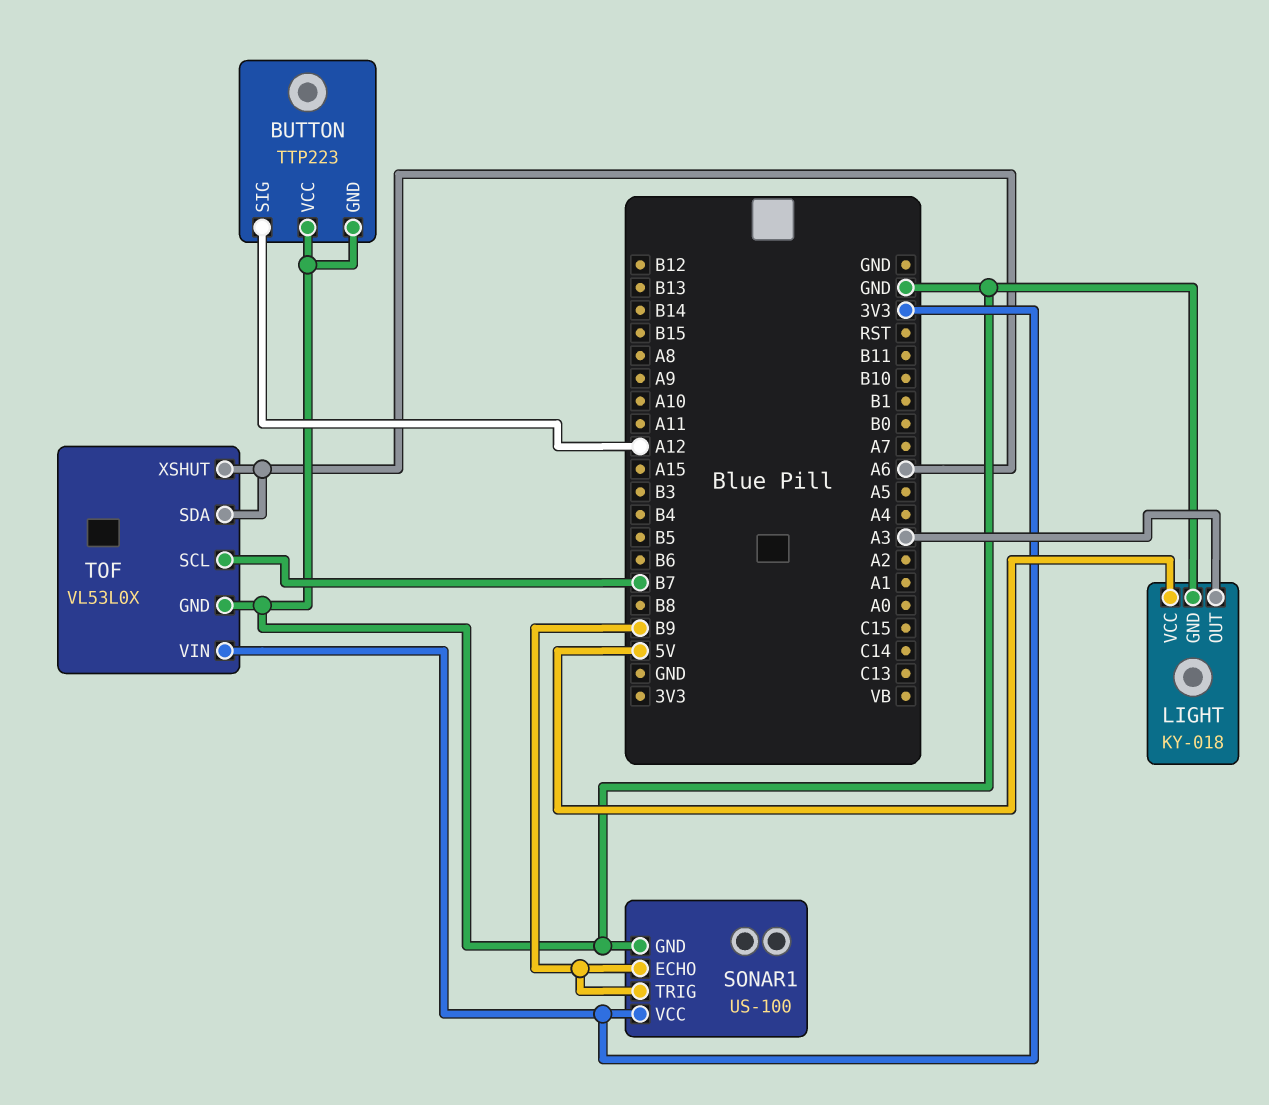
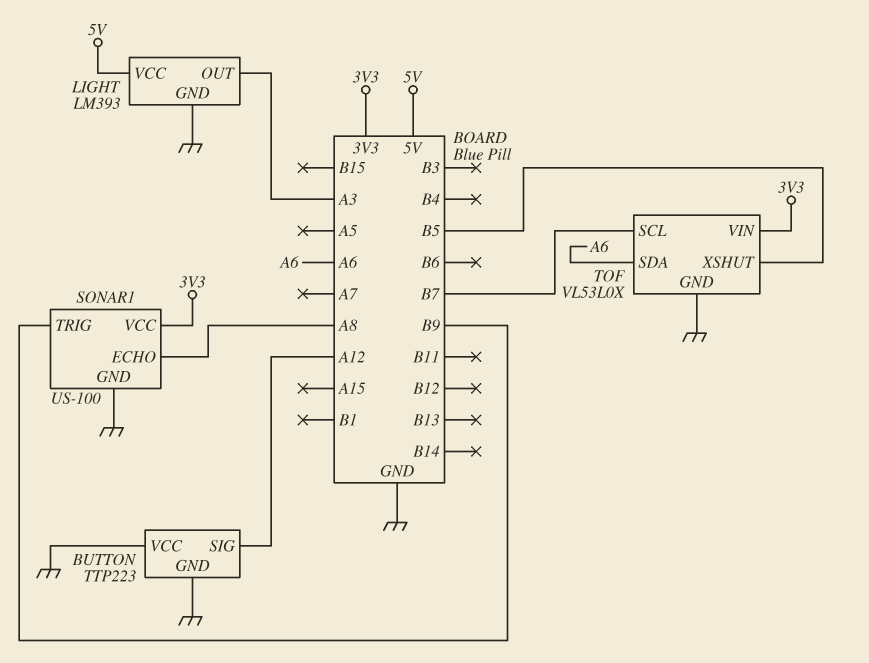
LIGHT: KY-018 -> LM393
SONAR1 pin ECHO: B9 -> A8
TOF pin XSHUT: A6 -> B5

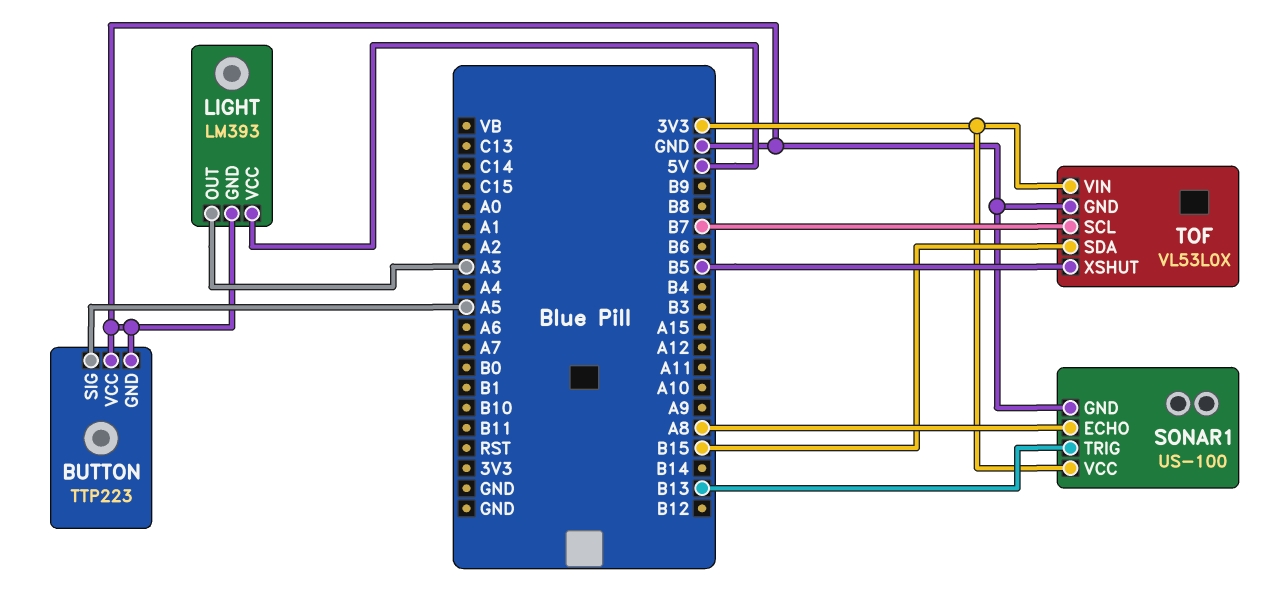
BUTTON pin SIG: A12 -> A5
SONAR1 pin TRIG: B9 -> B13
TOF pin SDA: A6 -> B15

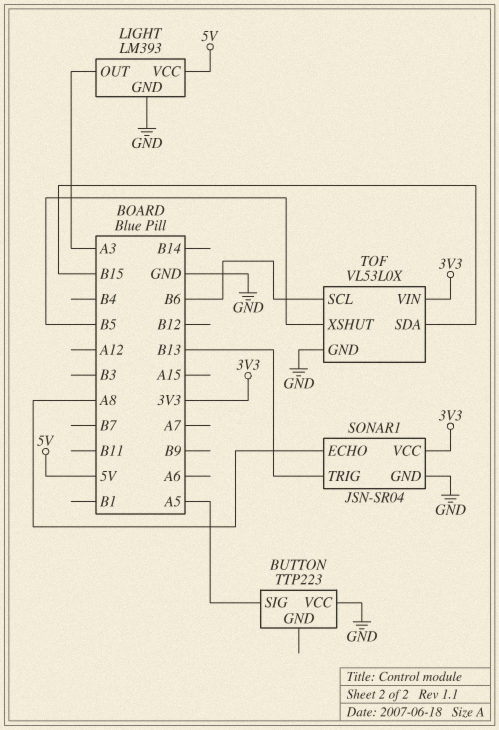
BUTTON pin GND: GND -> none
SONAR1: US-100 -> JSN-SR04
TOF pin SCL: B7 -> B6

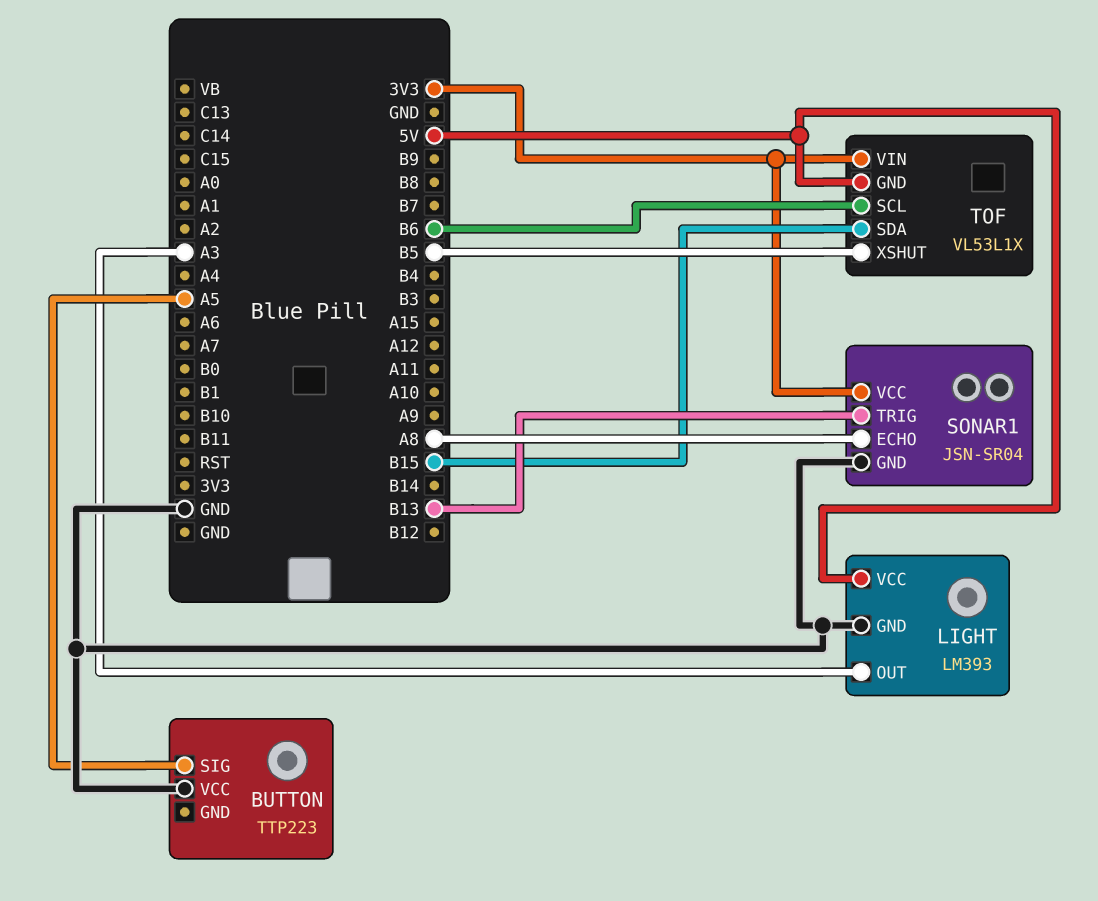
TOF: VL53L0X -> VL53L1X
TOF pin GND: GND -> 5V

